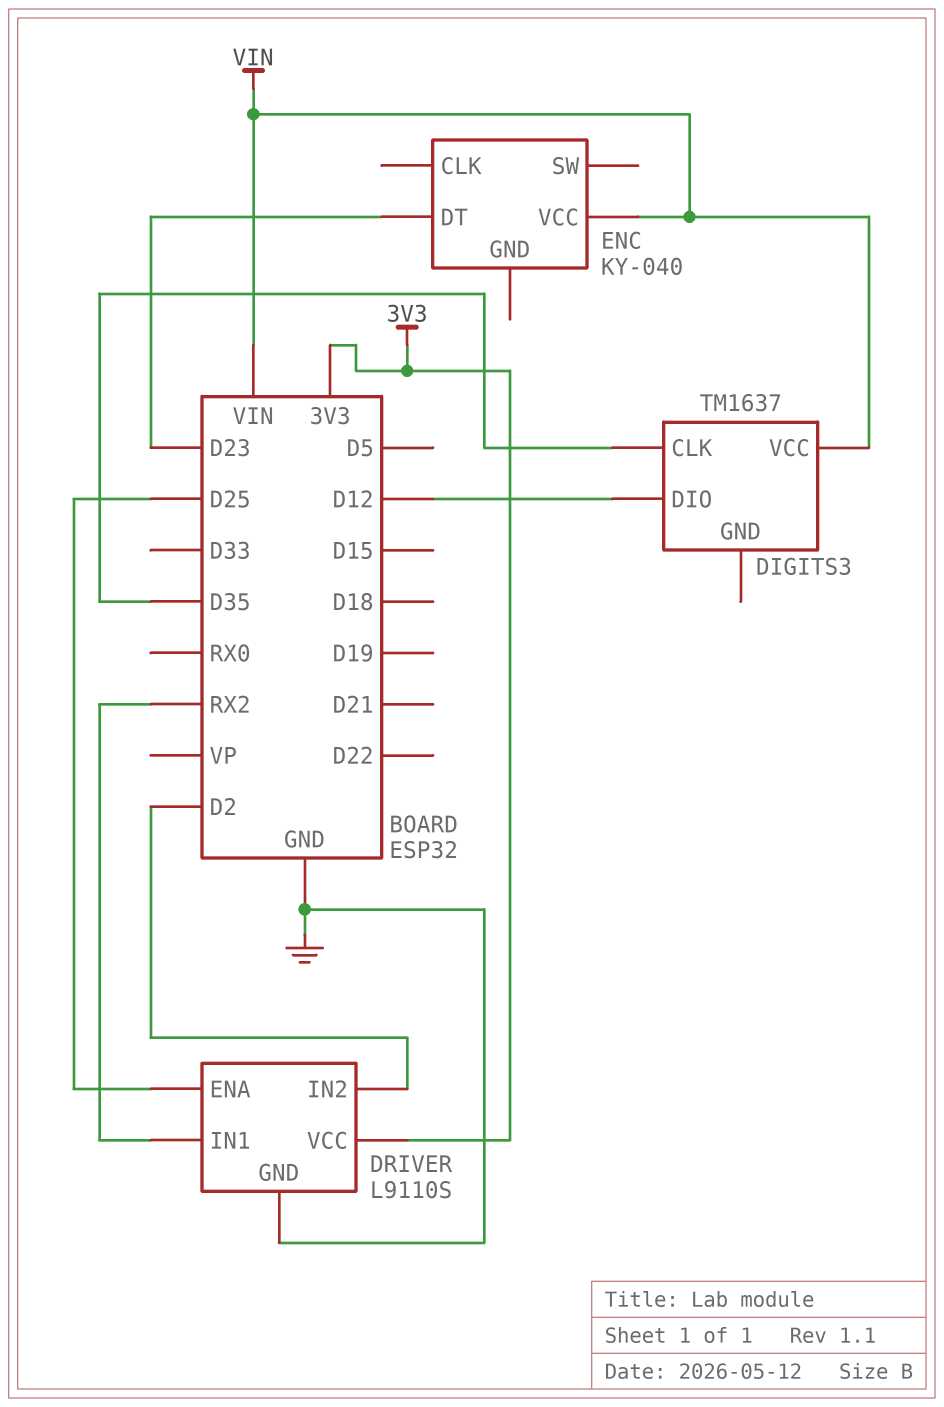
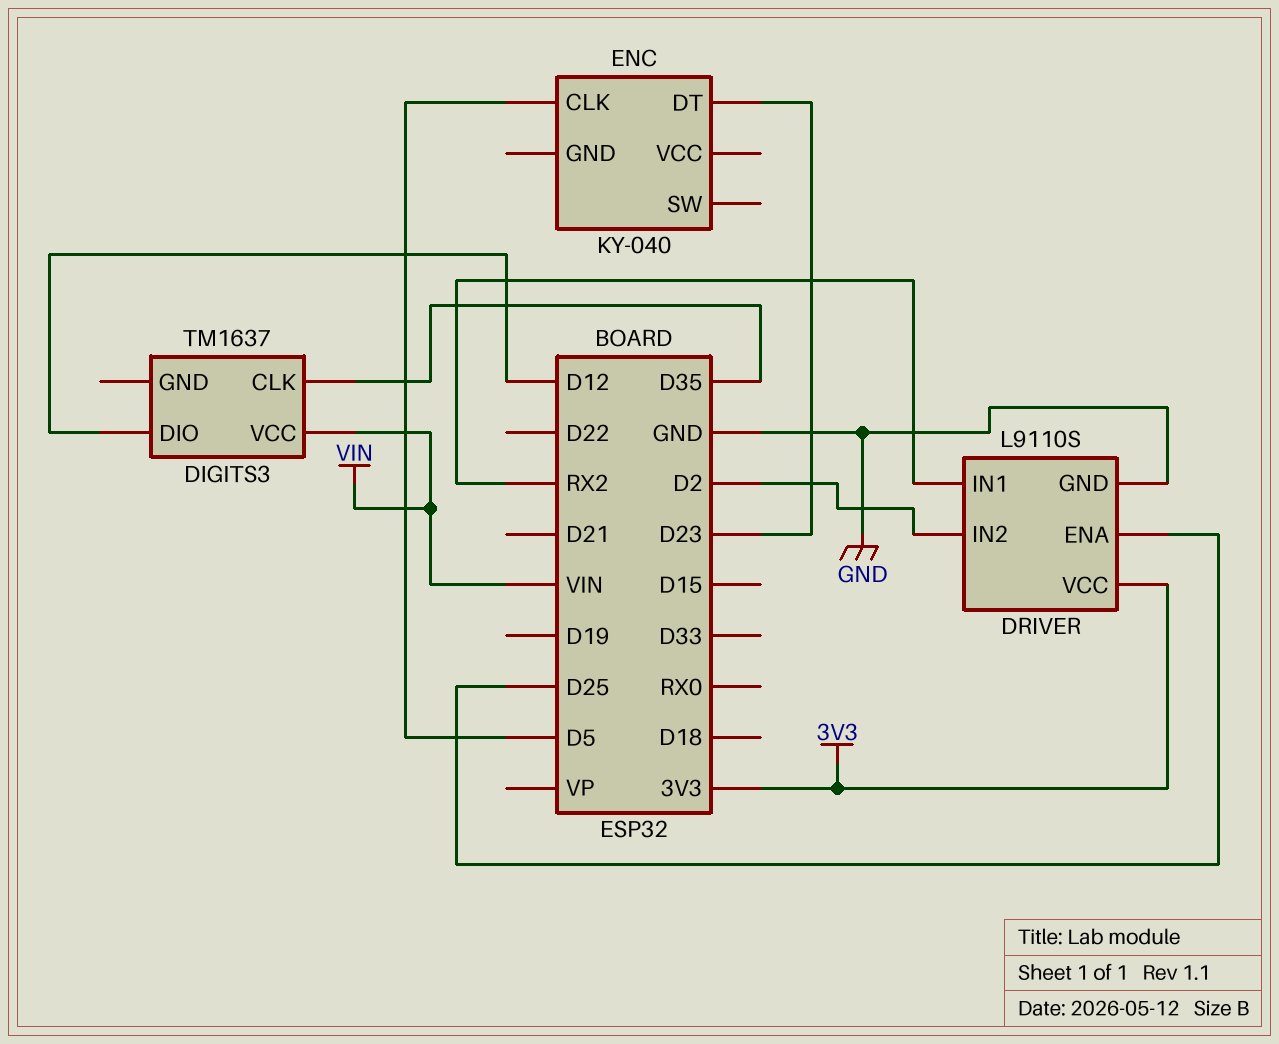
ENC pin CLK: none -> D5
ENC pin VCC: VIN -> none

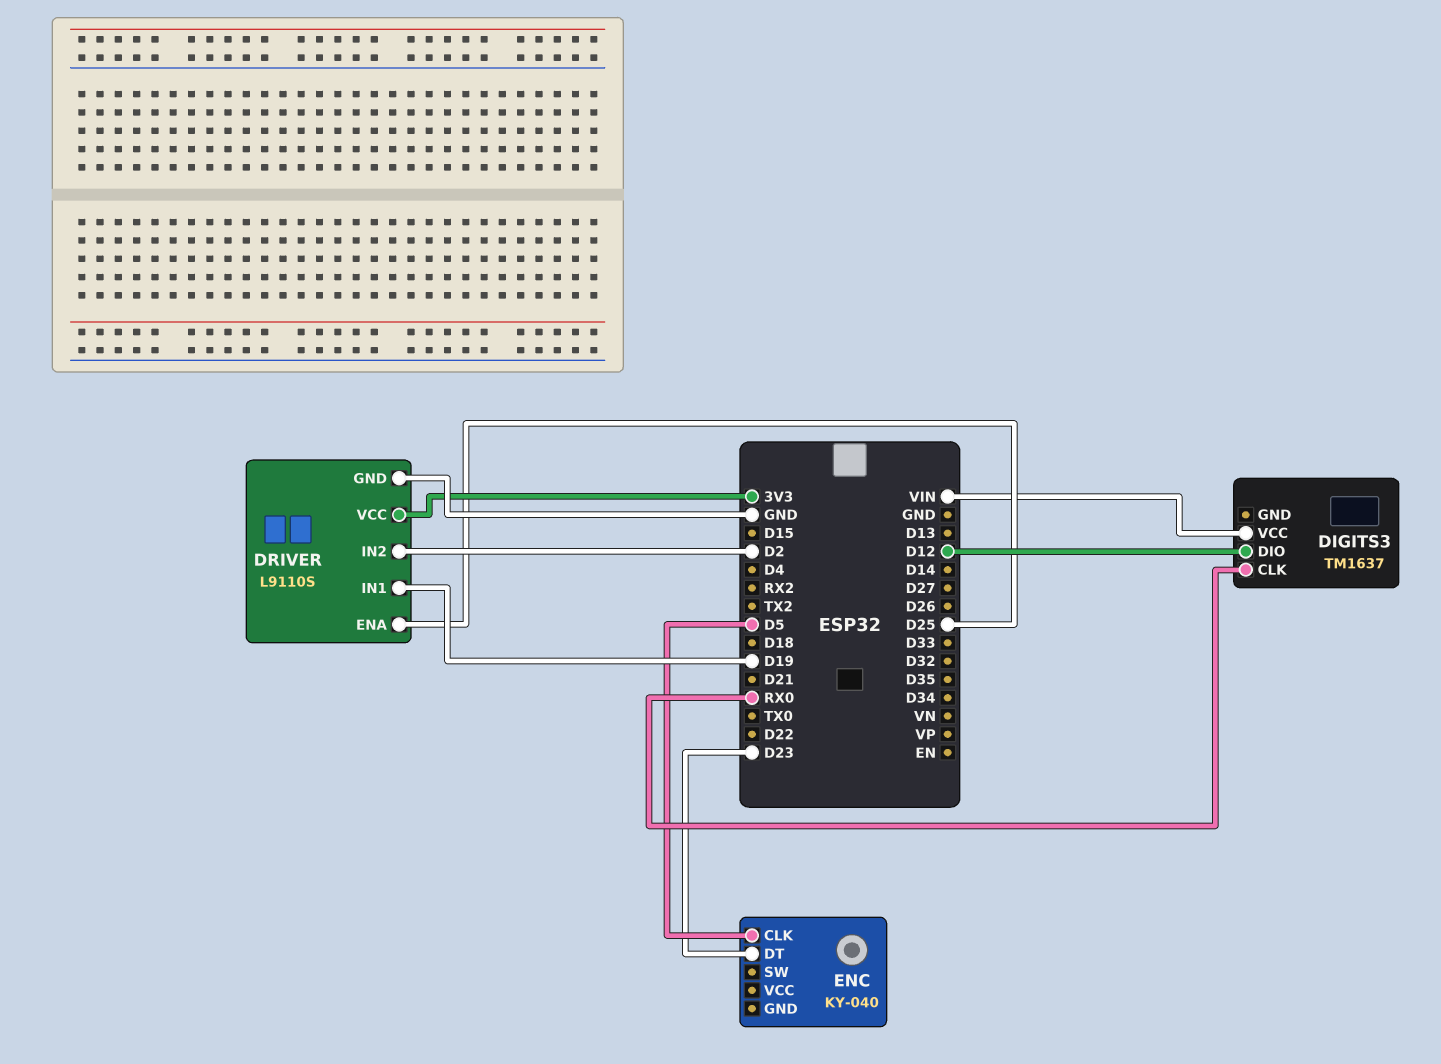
DIGITS3 pin CLK: D35 -> RX0
DRIVER pin IN1: RX2 -> D19

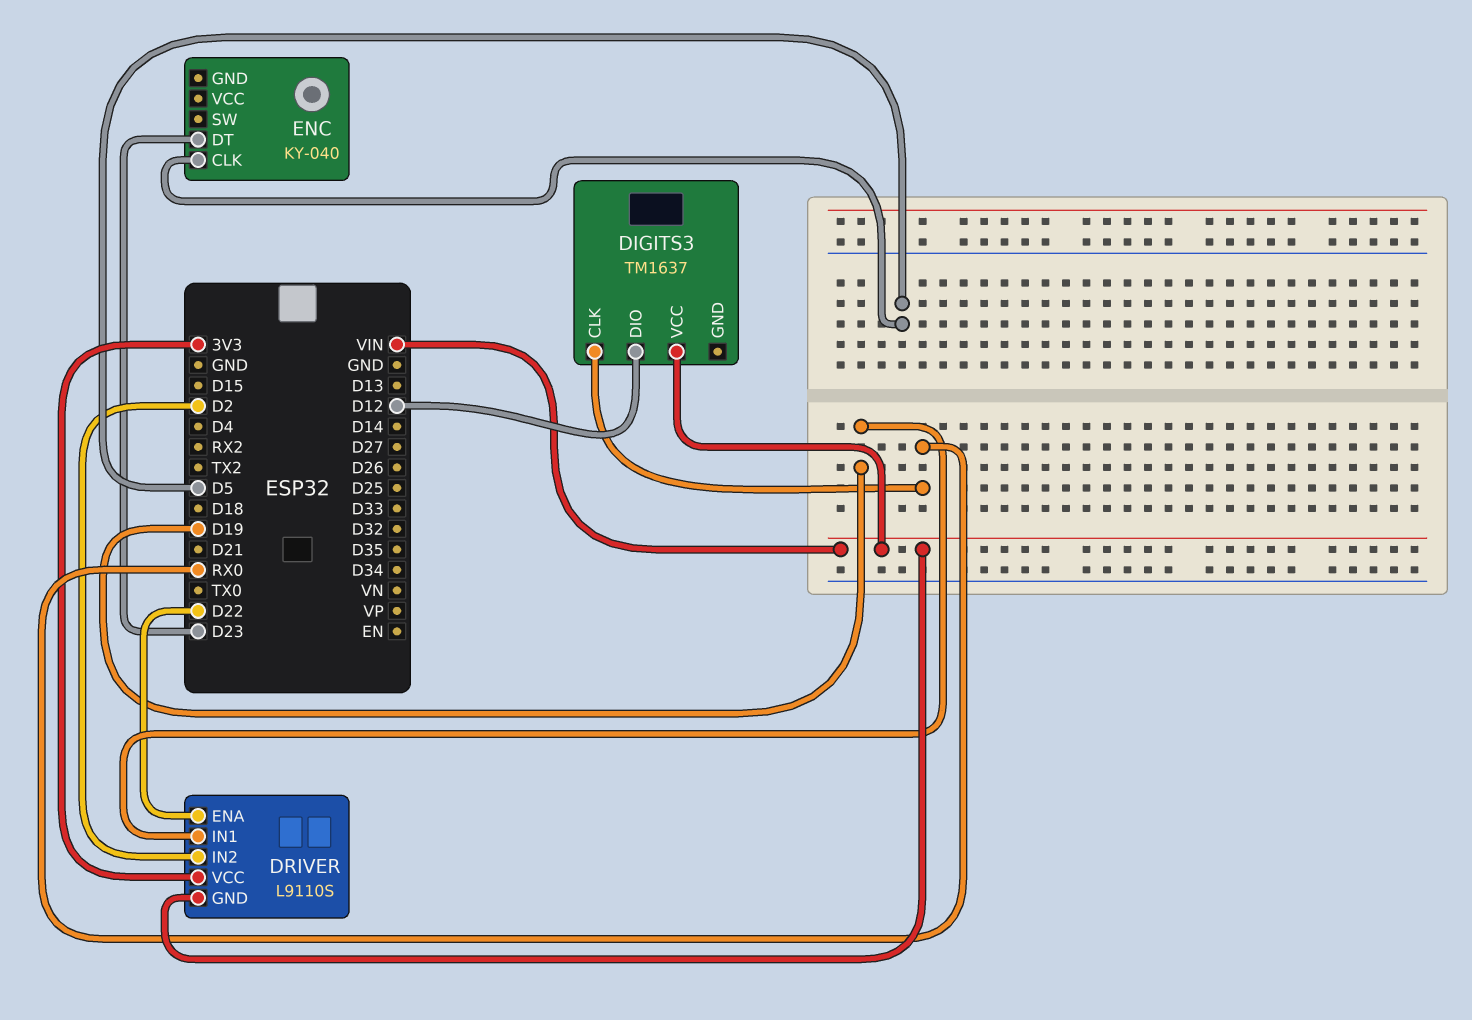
DRIVER pin ENA: D25 -> D22
DRIVER pin GND: GND -> VIN

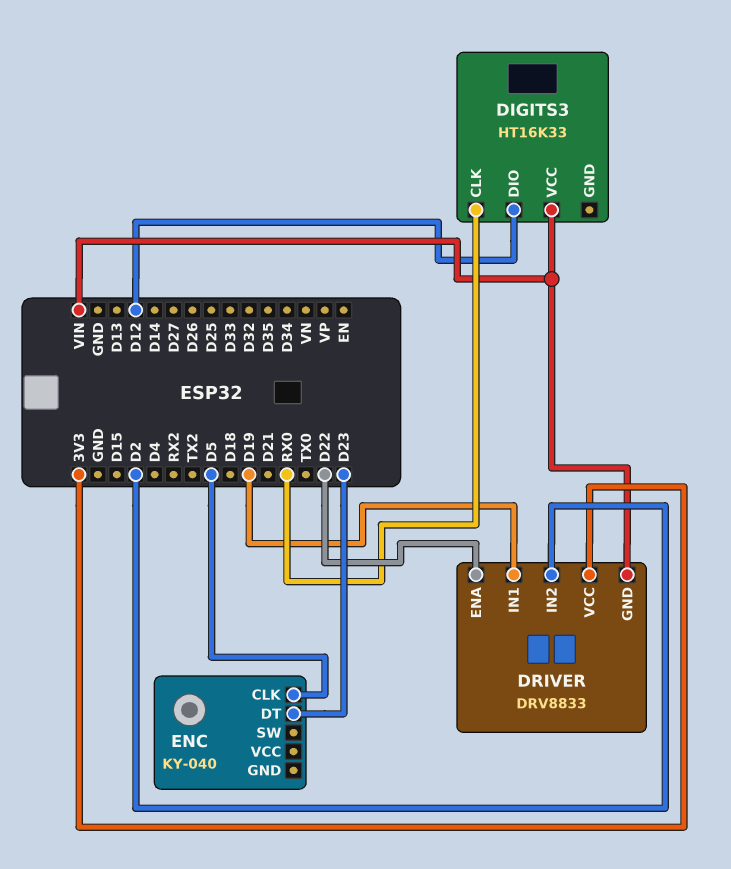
DIGITS3: TM1637 -> HT16K33
DRIVER: L9110S -> DRV8833

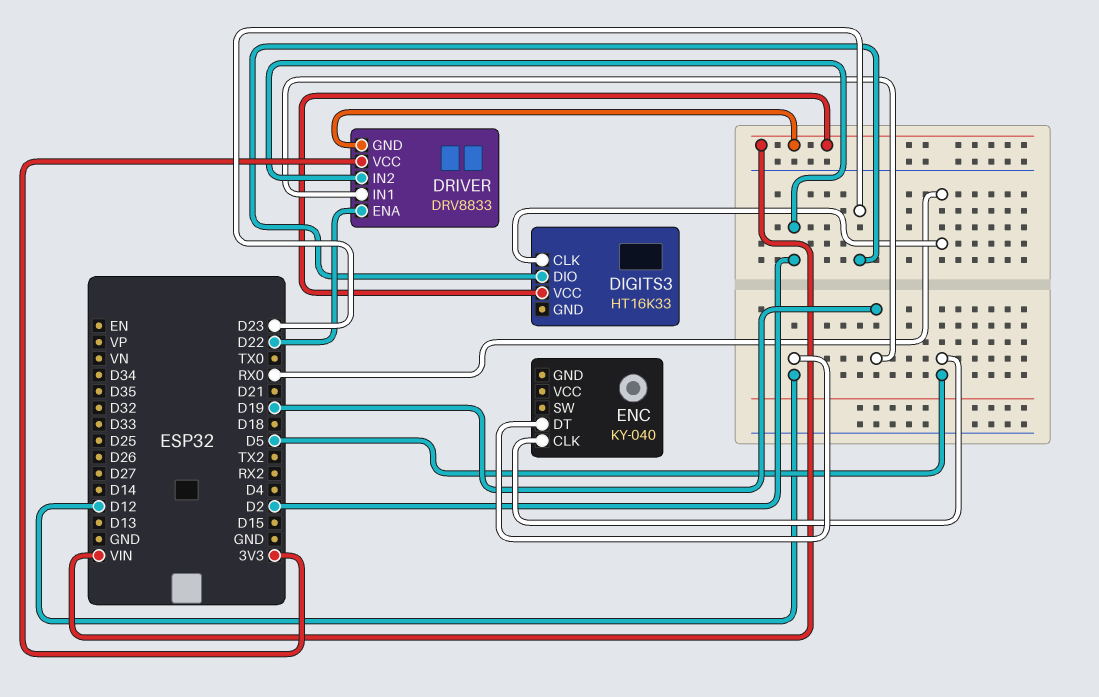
DIGITS3 pin DIO: D12 -> D23
ENC pin DT: D23 -> D12

